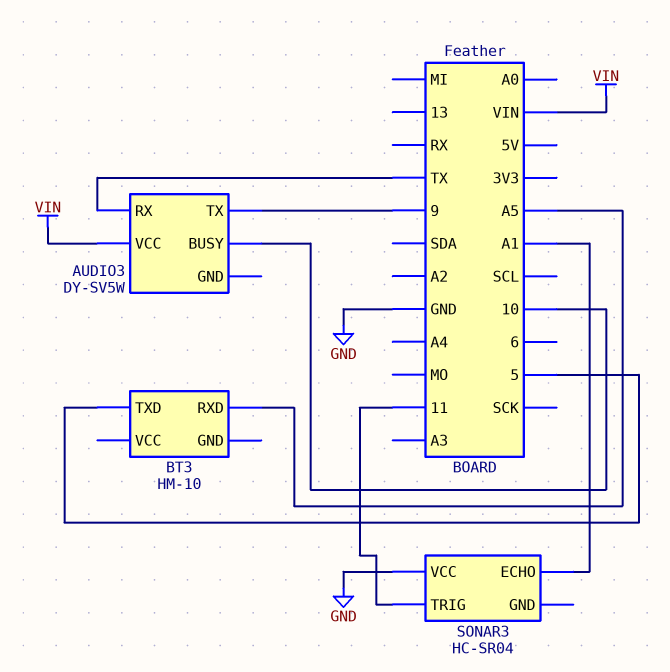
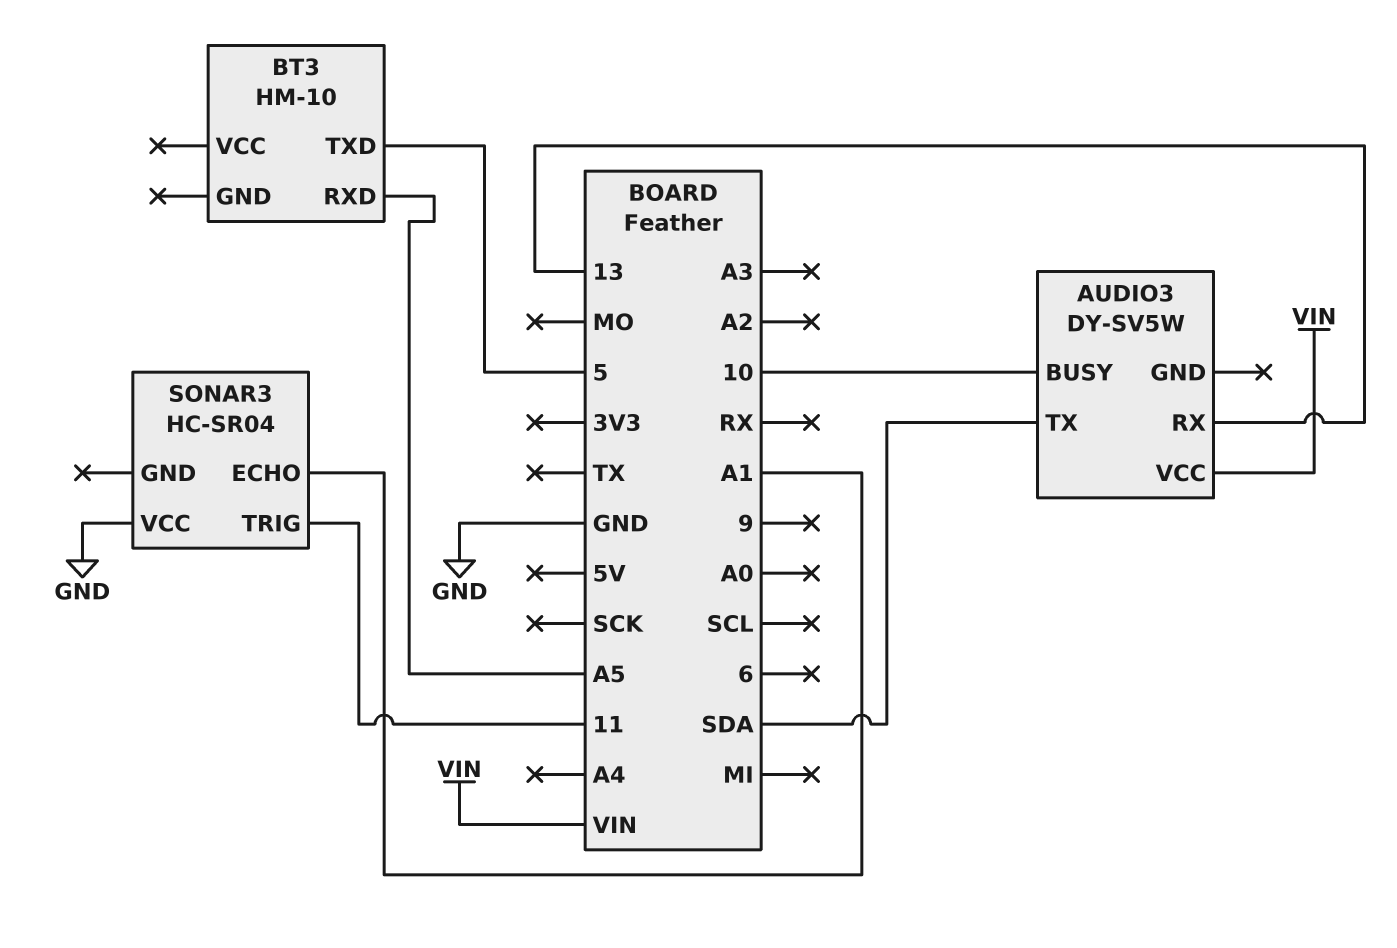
AUDIO3 pin RX: TX -> 13
AUDIO3 pin TX: 9 -> SDA

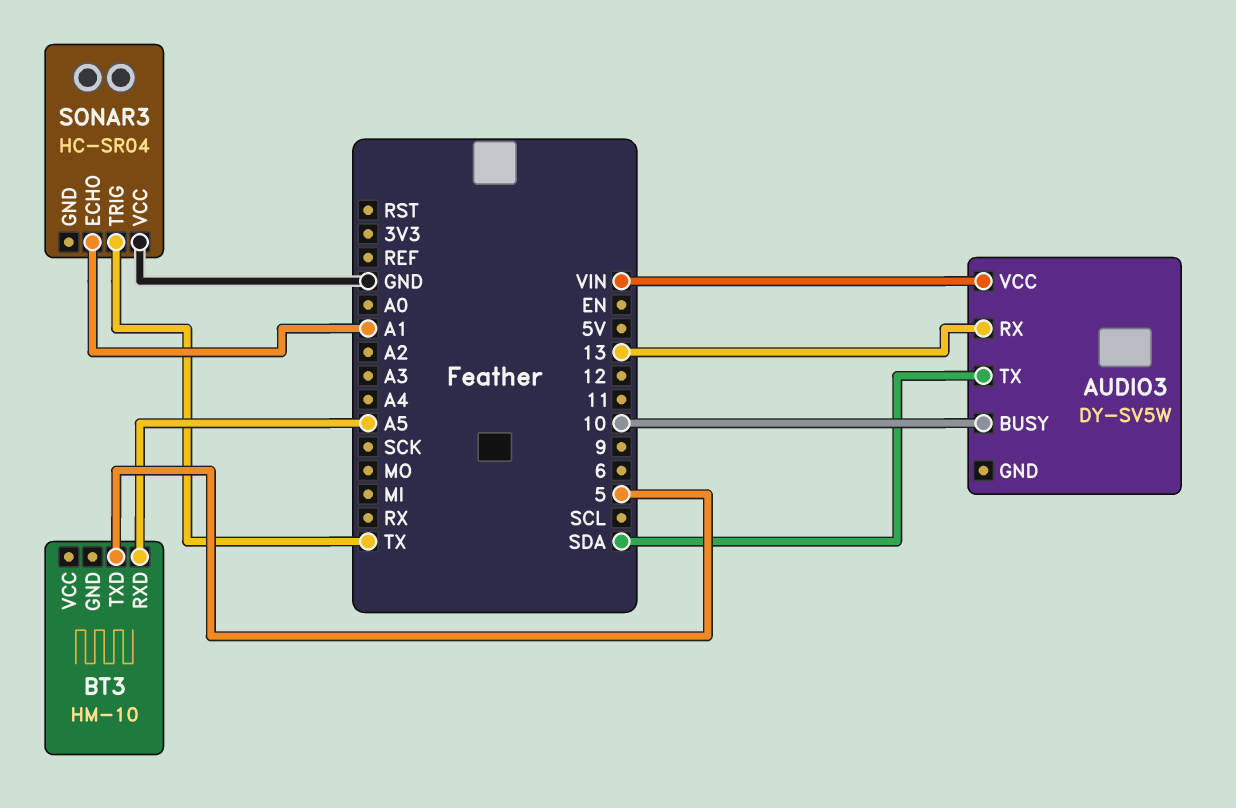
SONAR3 pin TRIG: 11 -> TX

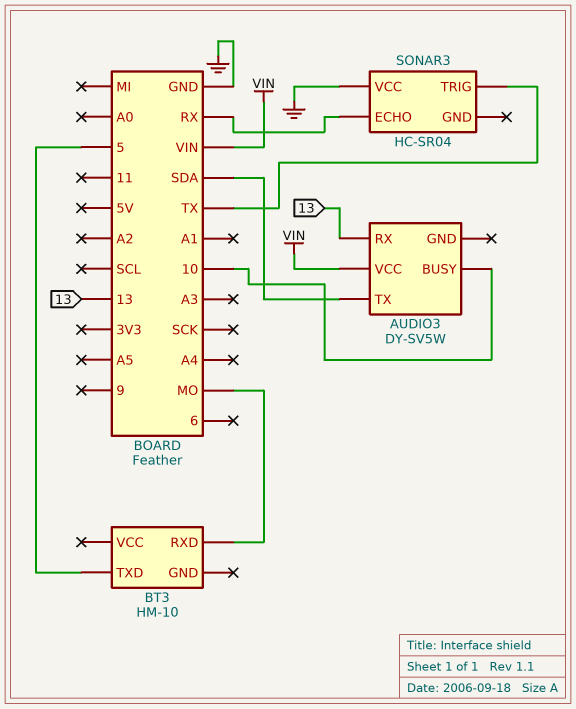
BT3 pin RXD: A5 -> MO
SONAR3 pin ECHO: A1 -> RX

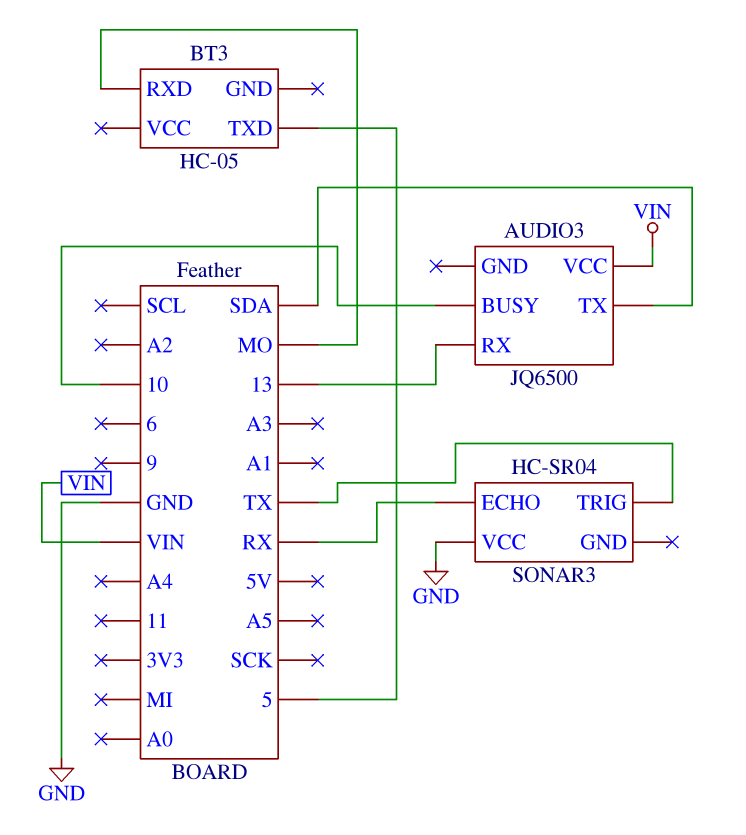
AUDIO3: DY-SV5W -> JQ6500
BT3: HM-10 -> HC-05

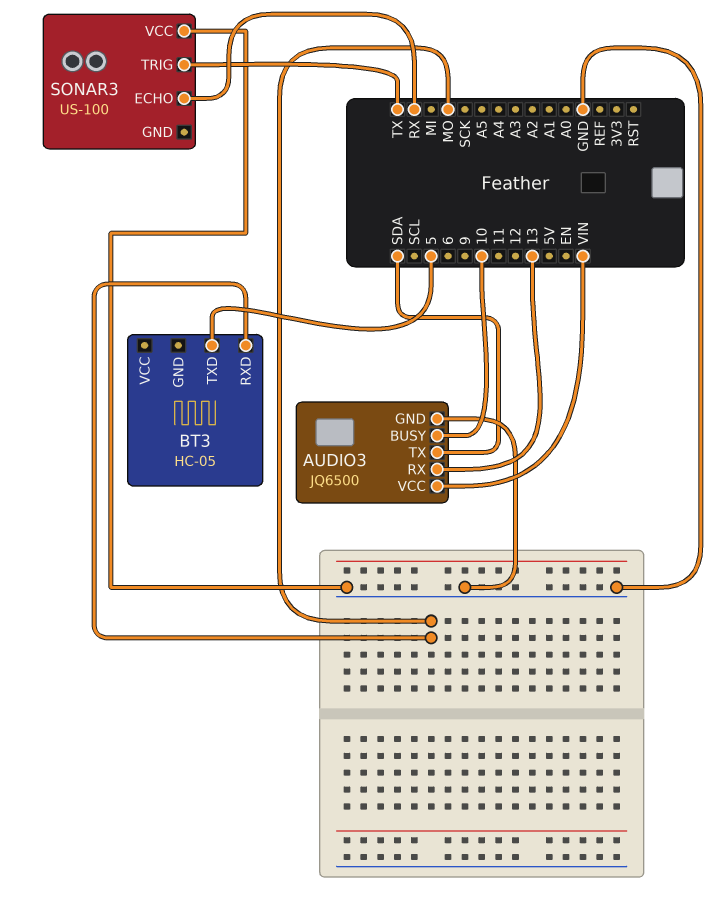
AUDIO3 pin GND: none -> GND
SONAR3: HC-SR04 -> US-100

